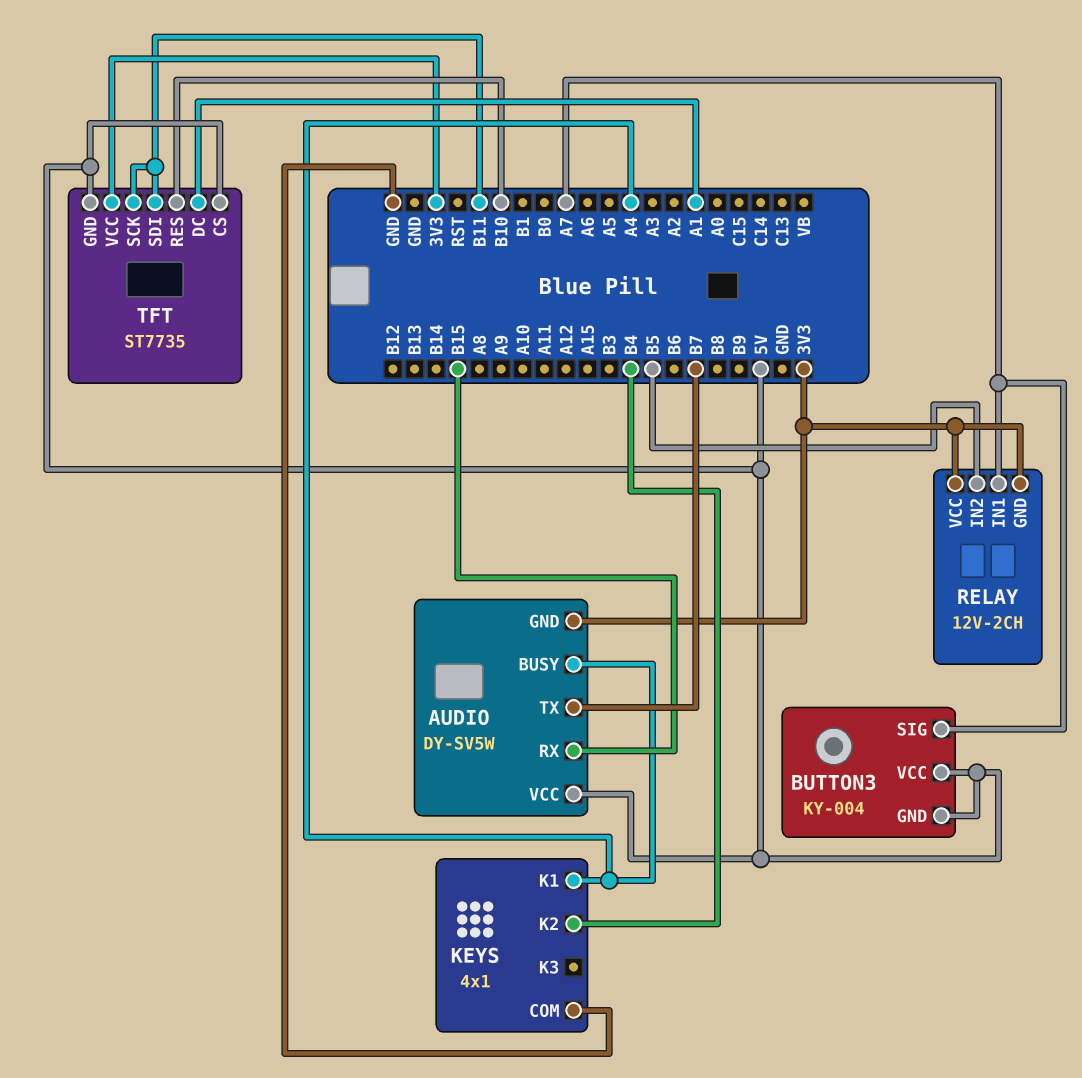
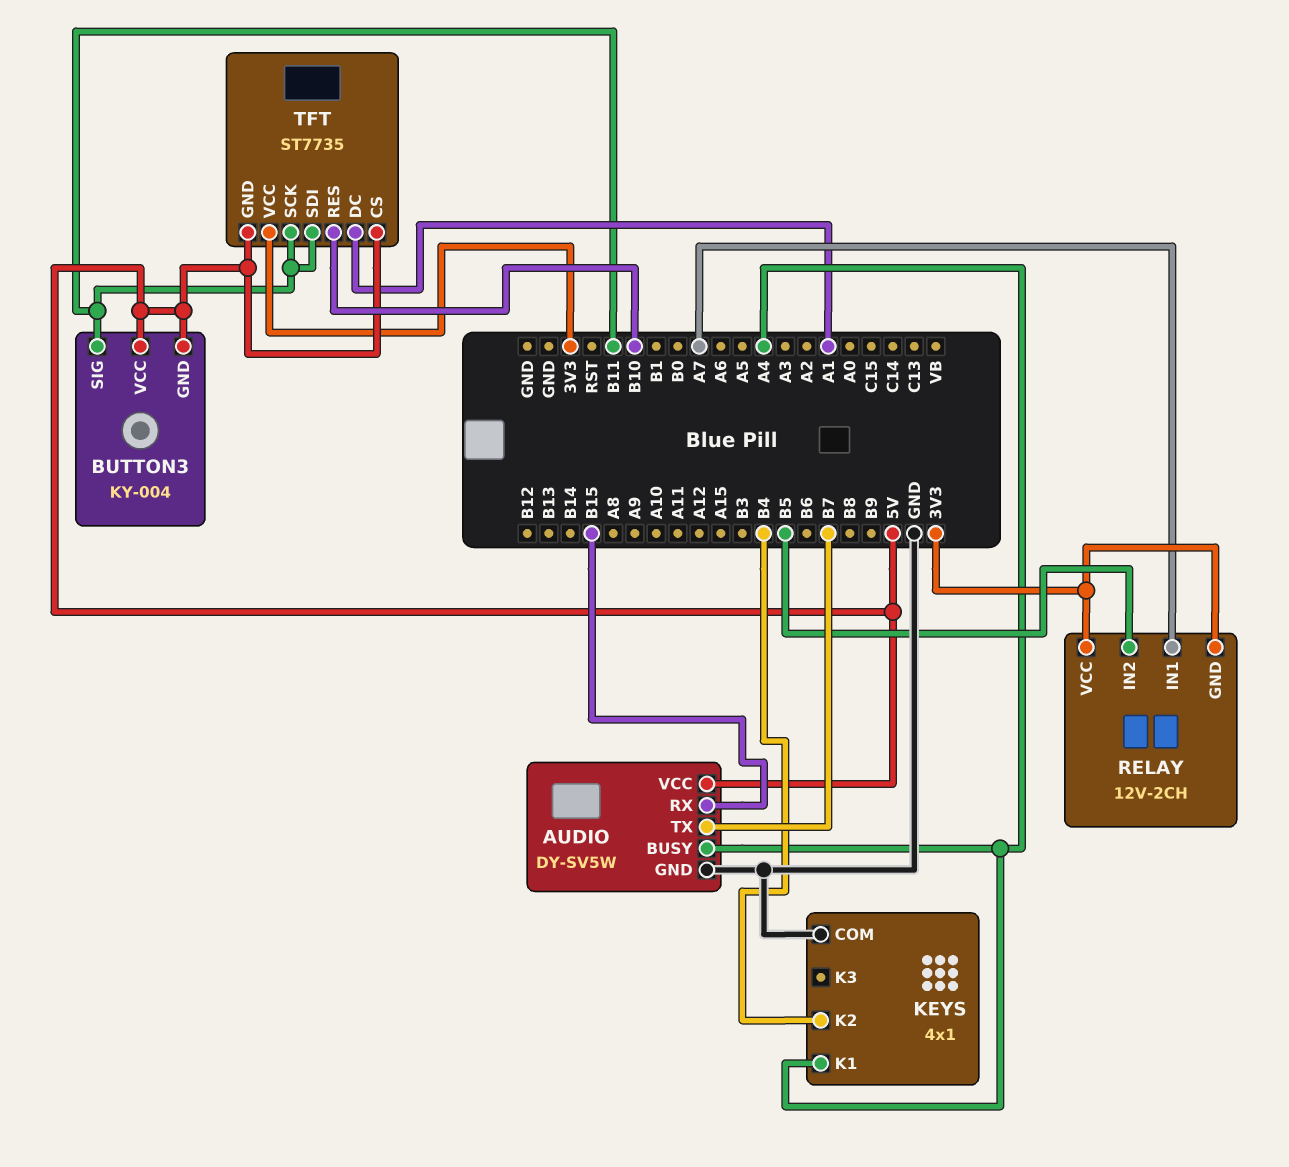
AUDIO pin GND: 3V3 -> GND
BUTTON3 pin SIG: A7 -> B11

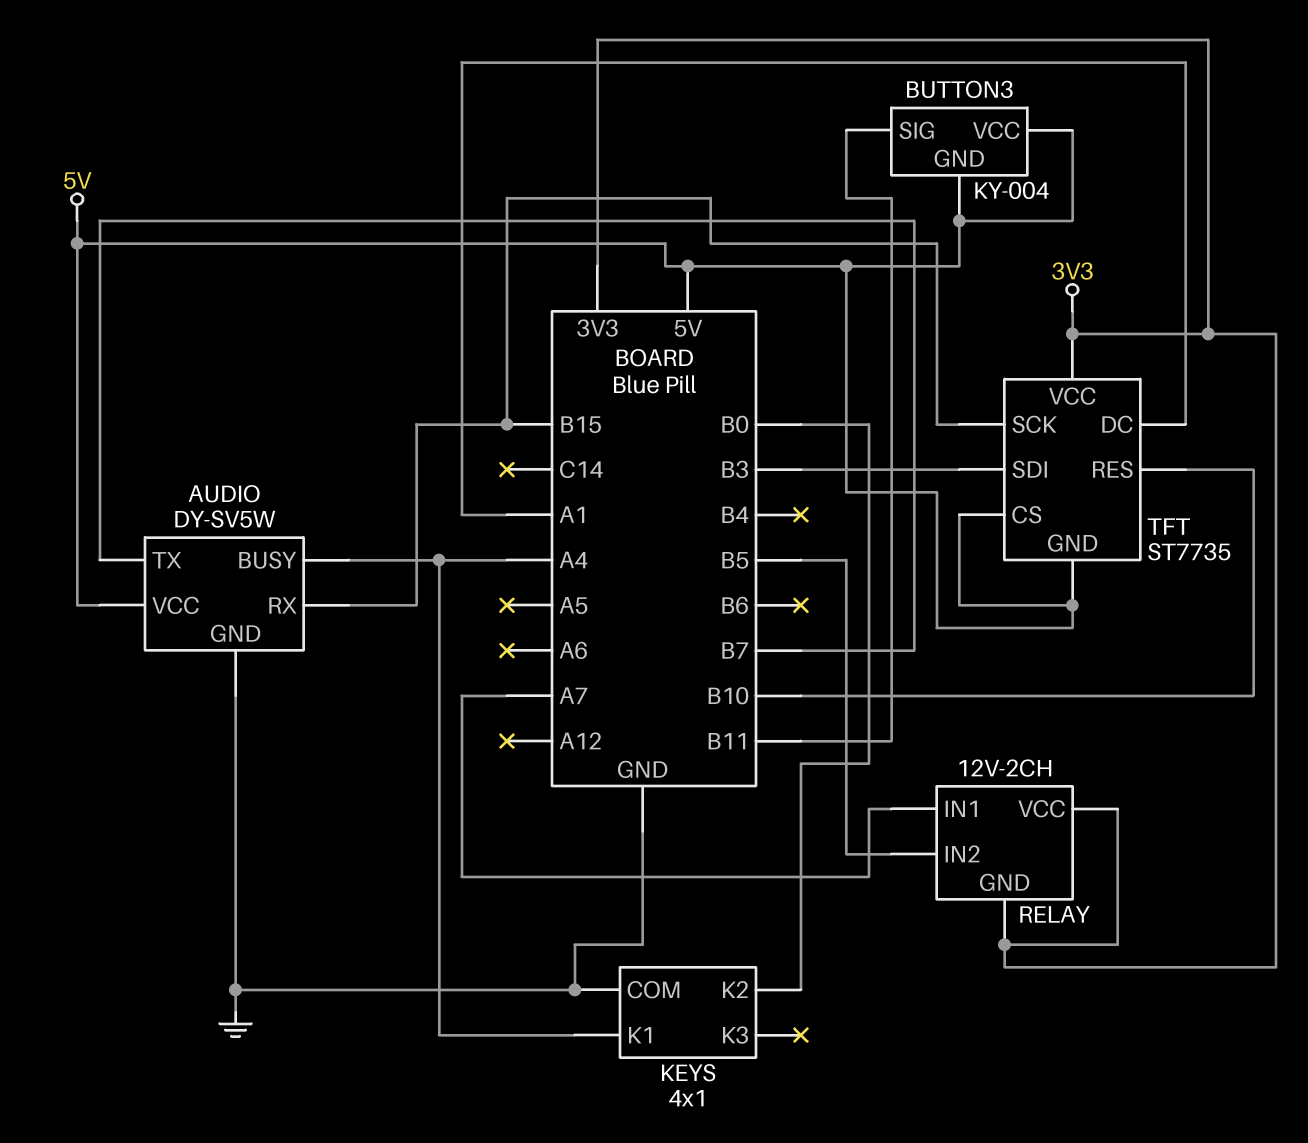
KEYS pin K2: B4 -> B0
TFT pin SCK: B11 -> B15
TFT pin SDI: B11 -> B3

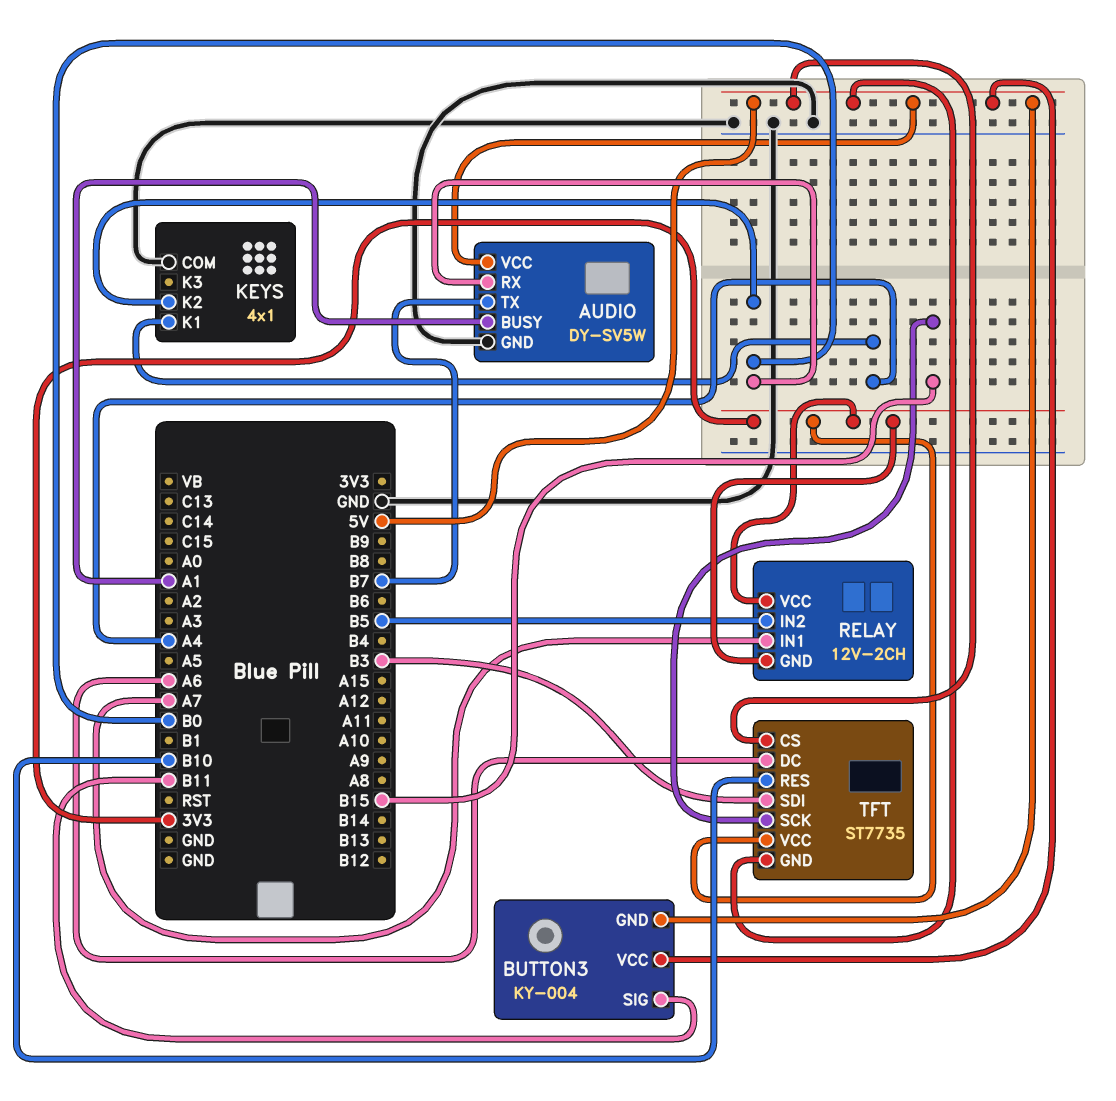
AUDIO pin BUSY: A4 -> A1
AUDIO pin RX: B15 -> B0
TFT pin DC: A1 -> A6

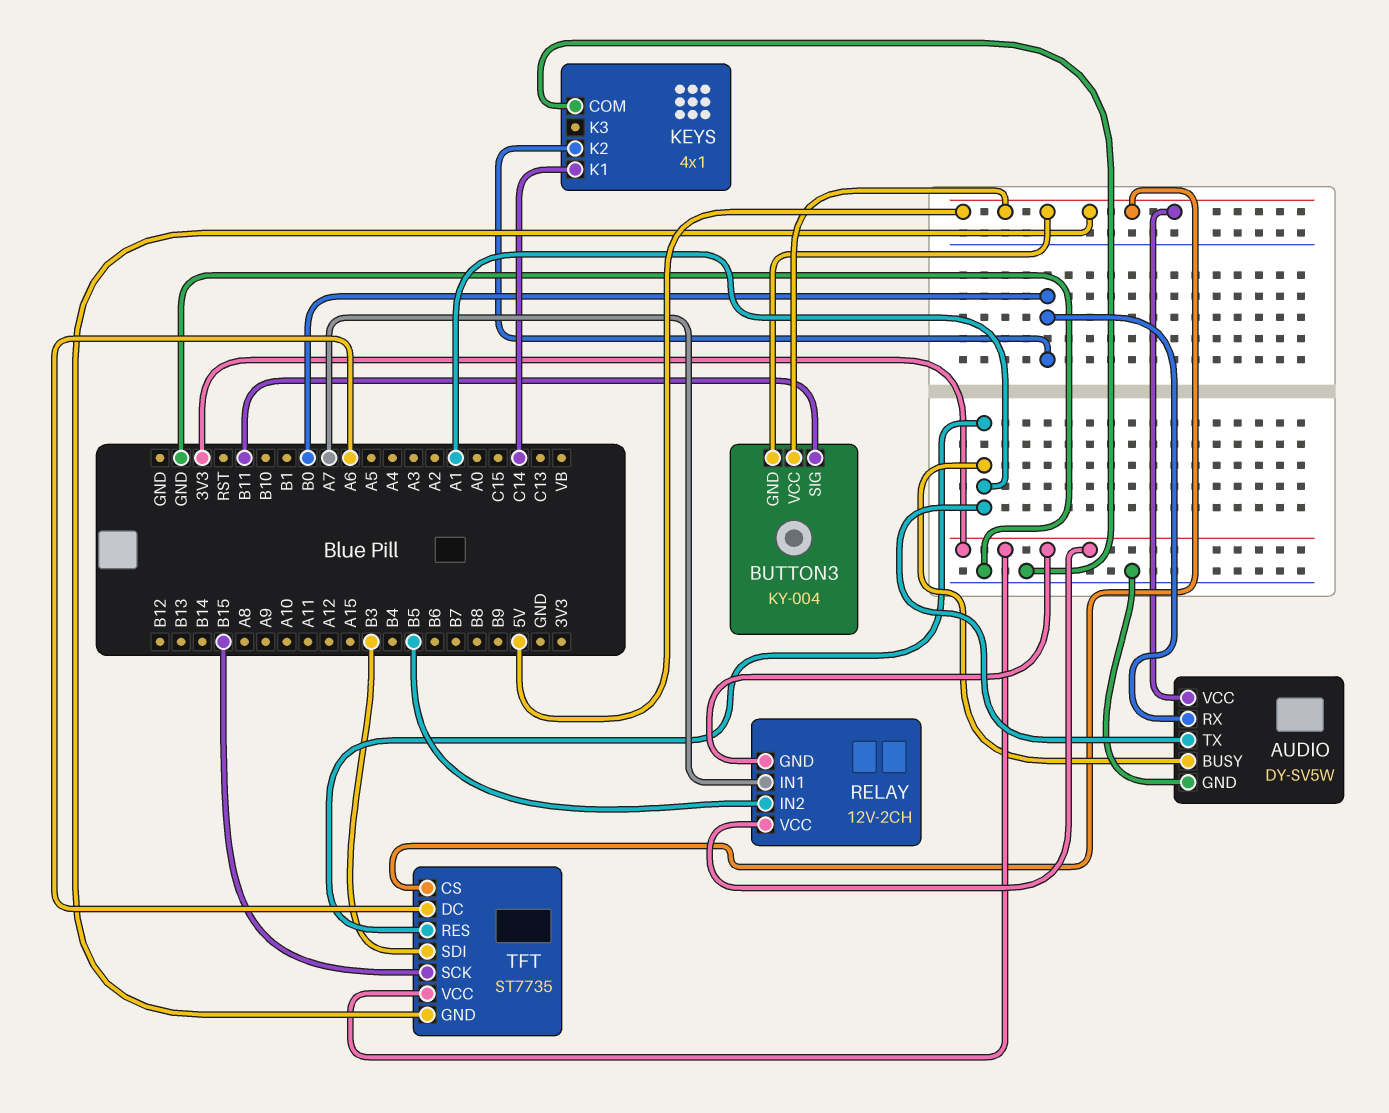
AUDIO pin TX: B7 -> A1
KEYS pin K1: A4 -> C14
TFT pin RES: B10 -> A1

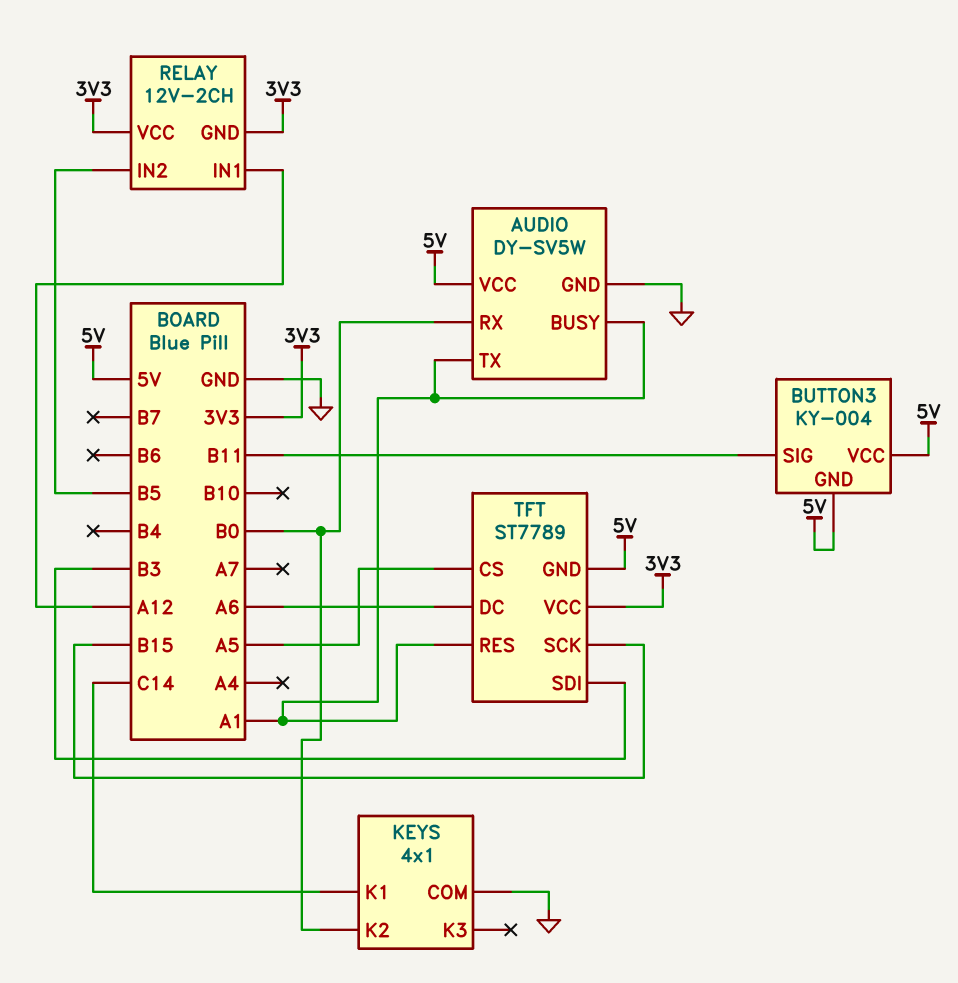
RELAY pin IN1: A7 -> A12
TFT: ST7735 -> ST7789
TFT pin CS: 5V -> A5

